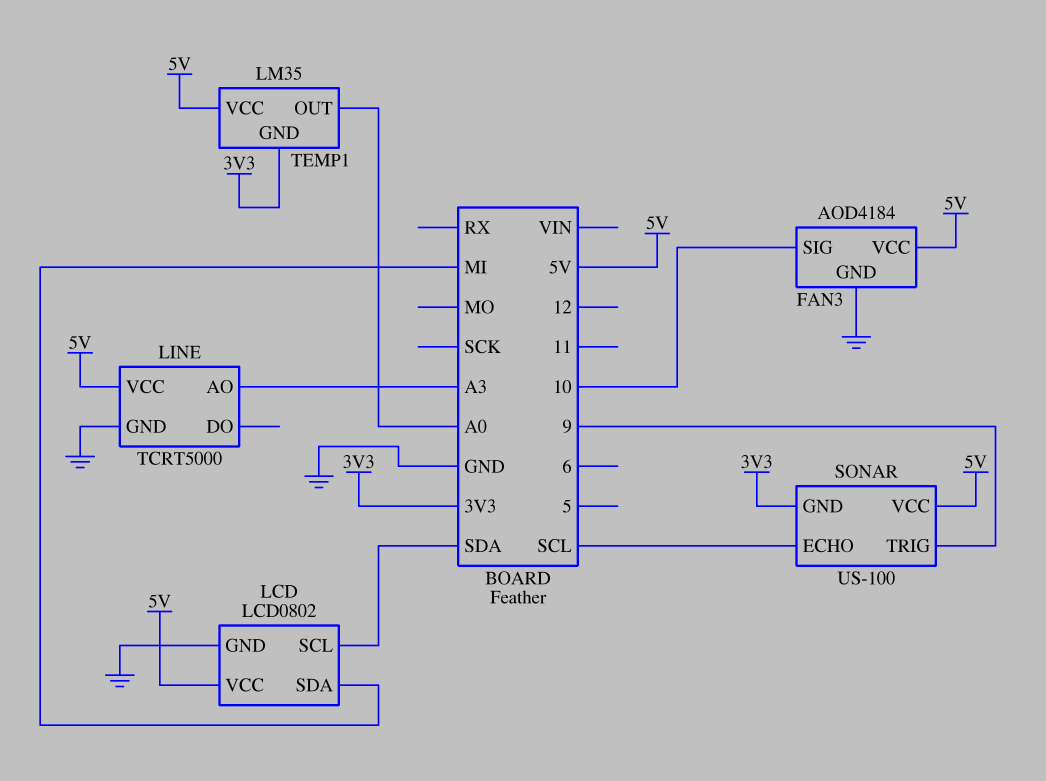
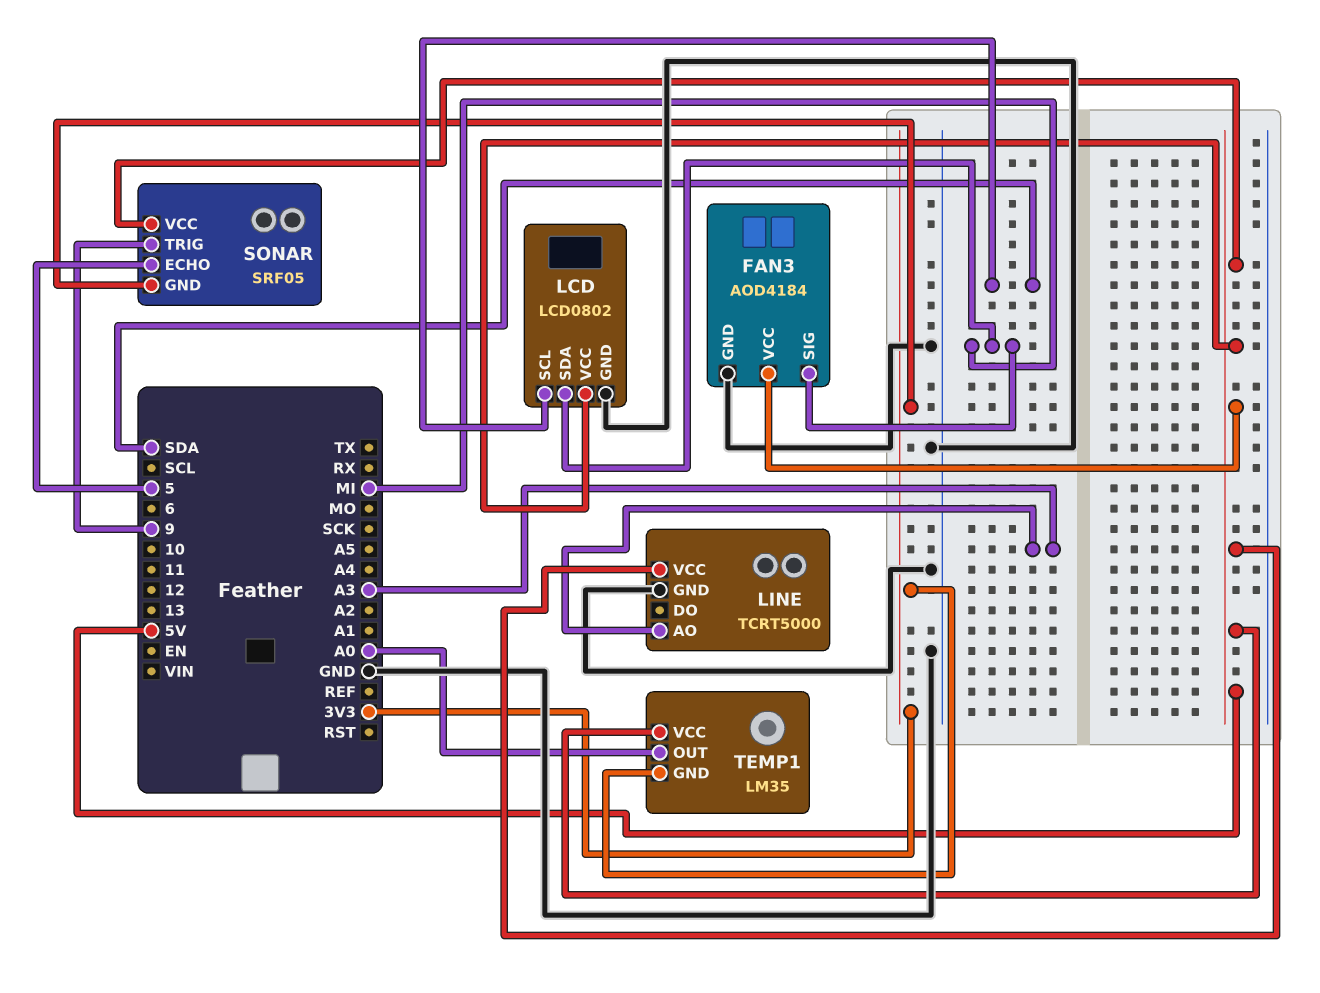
FAN3 pin SIG: 10 -> MI
SONAR: US-100 -> SRF05
SONAR pin ECHO: SCL -> 5

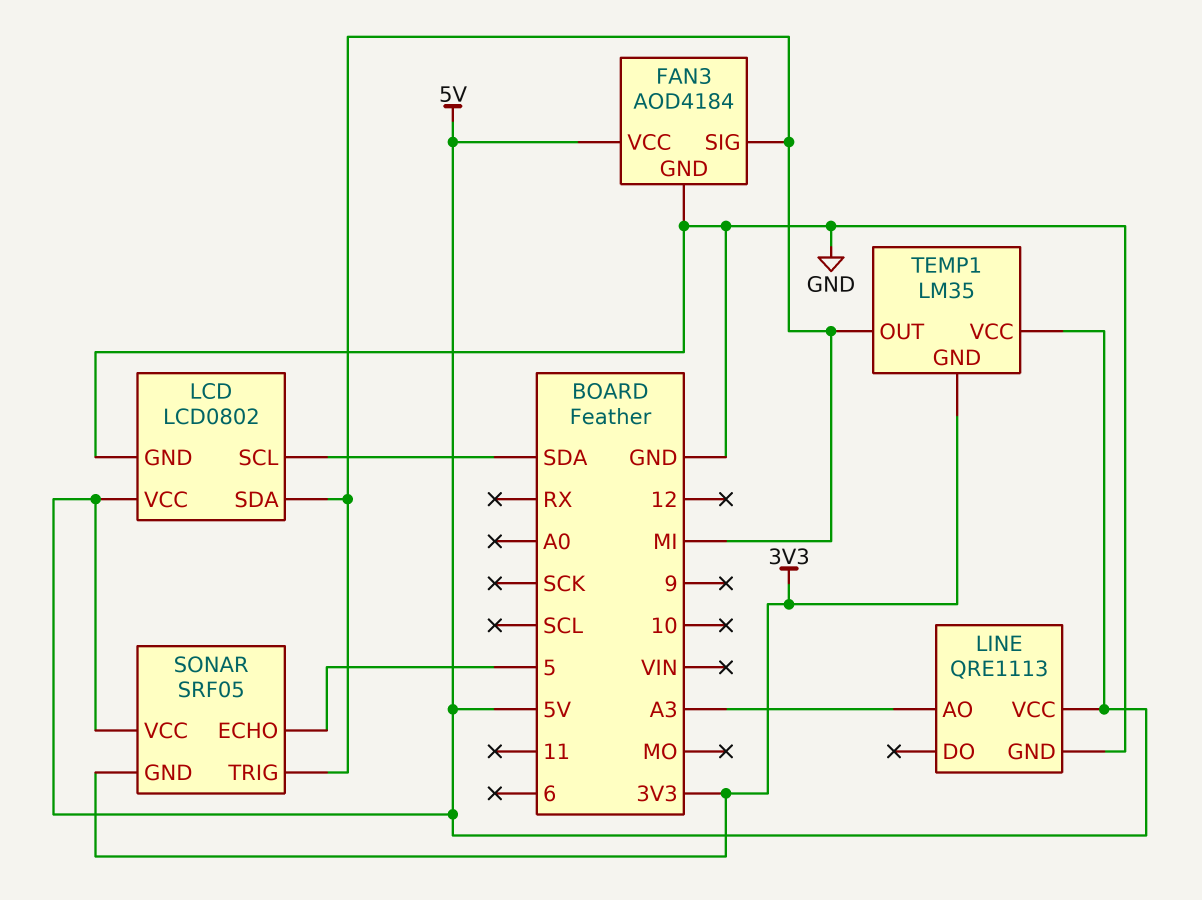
LINE: TCRT5000 -> QRE1113
SONAR pin TRIG: 9 -> MI
TEMP1 pin OUT: A0 -> MI

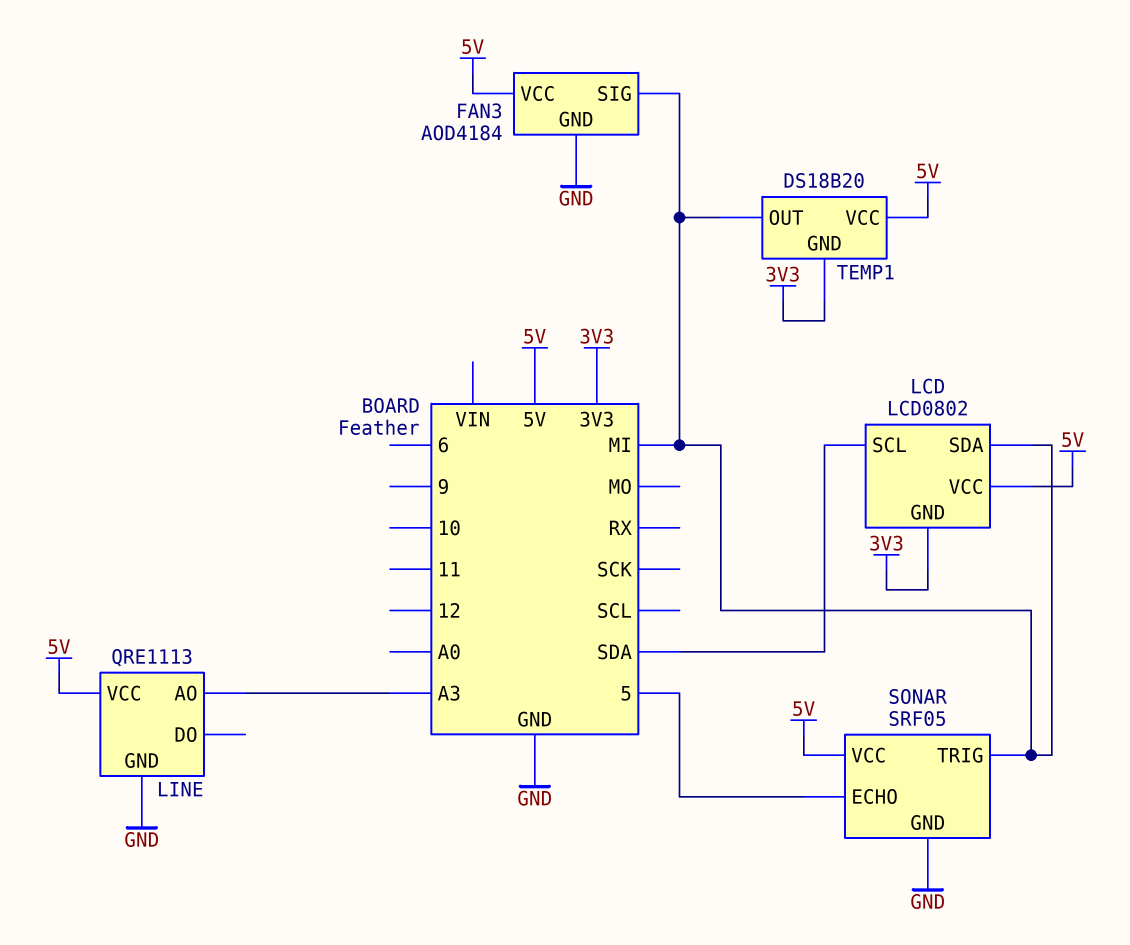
LCD pin GND: GND -> 3V3
SONAR pin GND: 3V3 -> GND
TEMP1: LM35 -> DS18B20

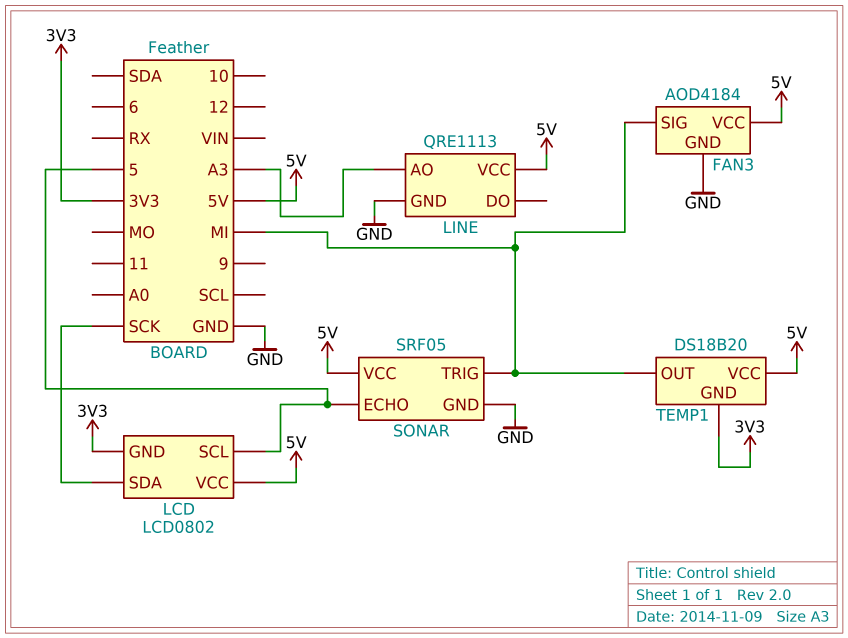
LCD pin SCL: SDA -> 5
LCD pin SDA: MI -> SCK

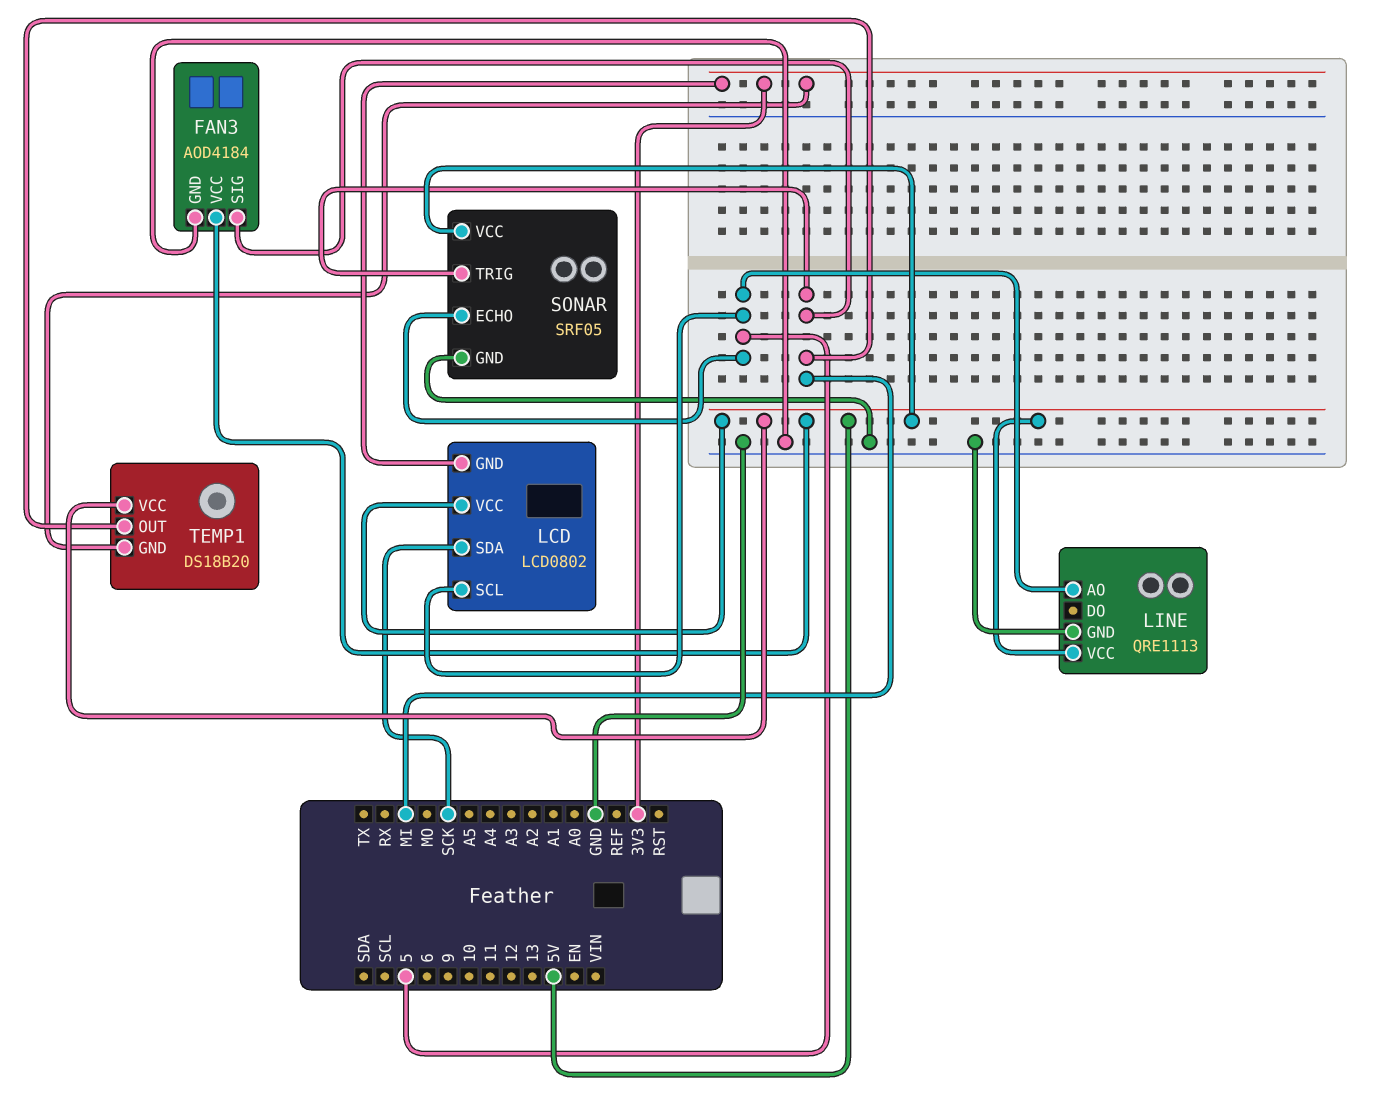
LINE pin AO: A3 -> 5

